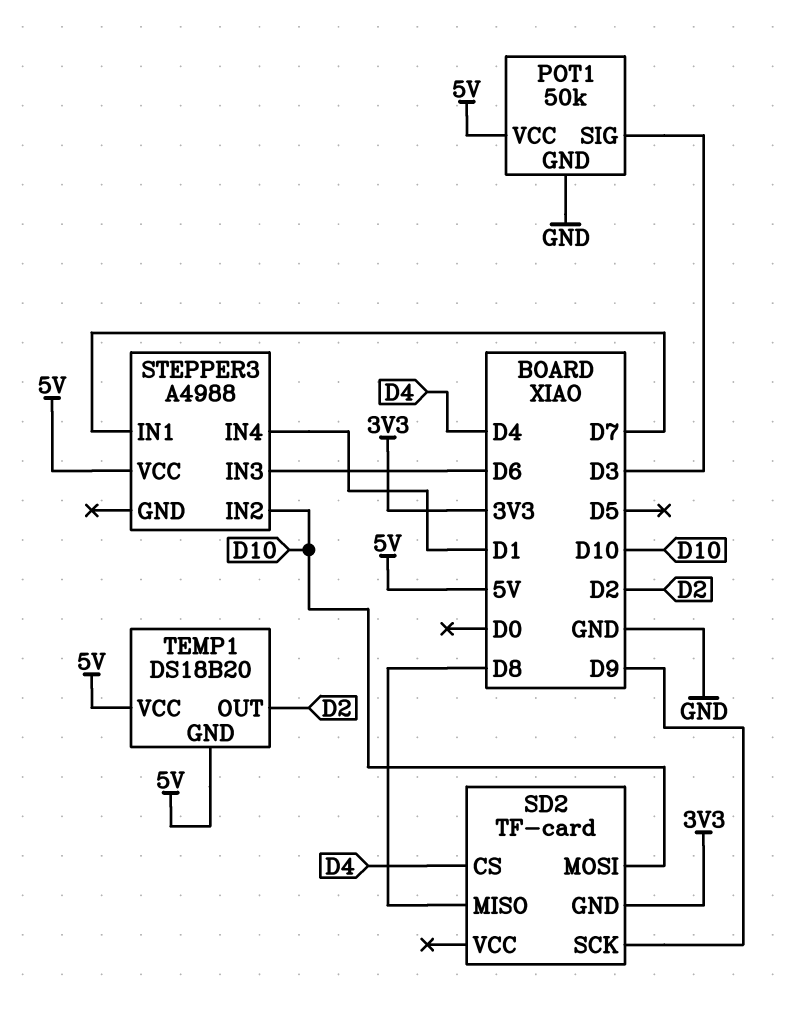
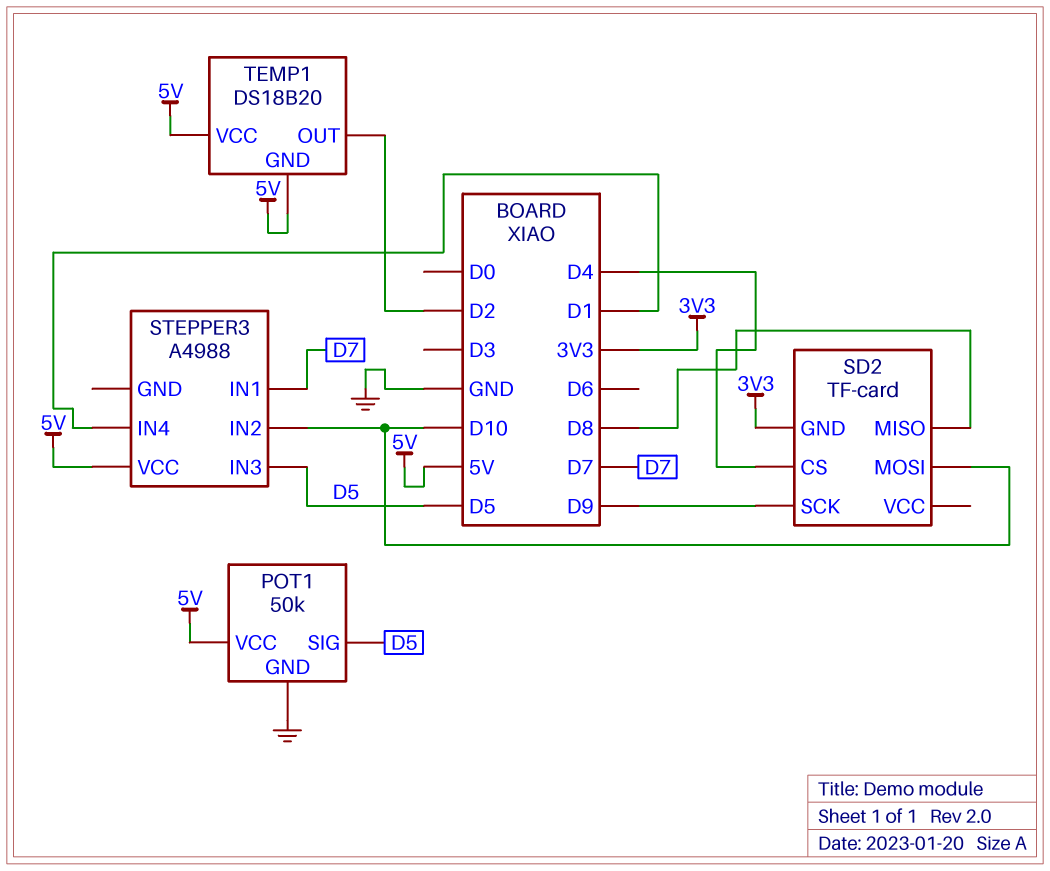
POT1 pin SIG: D3 -> D5
STEPPER3 pin IN3: D6 -> D5

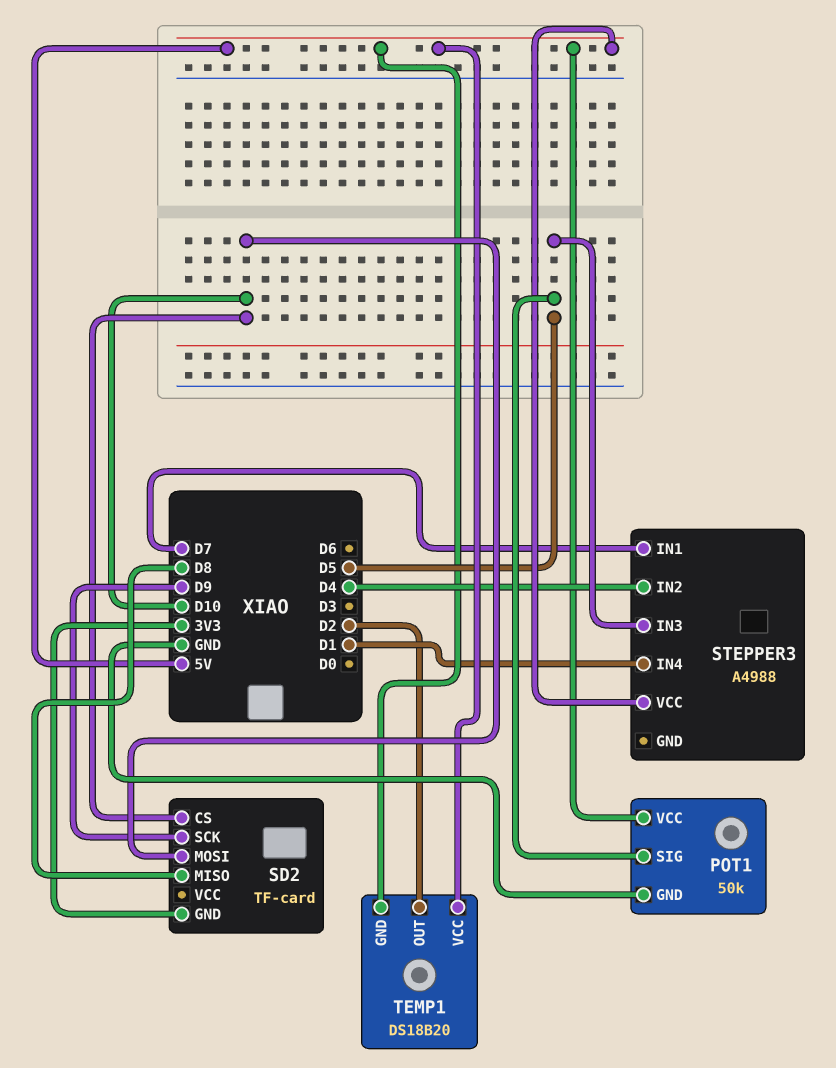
SD2 pin CS: D4 -> D10
STEPPER3 pin IN2: D10 -> D4

